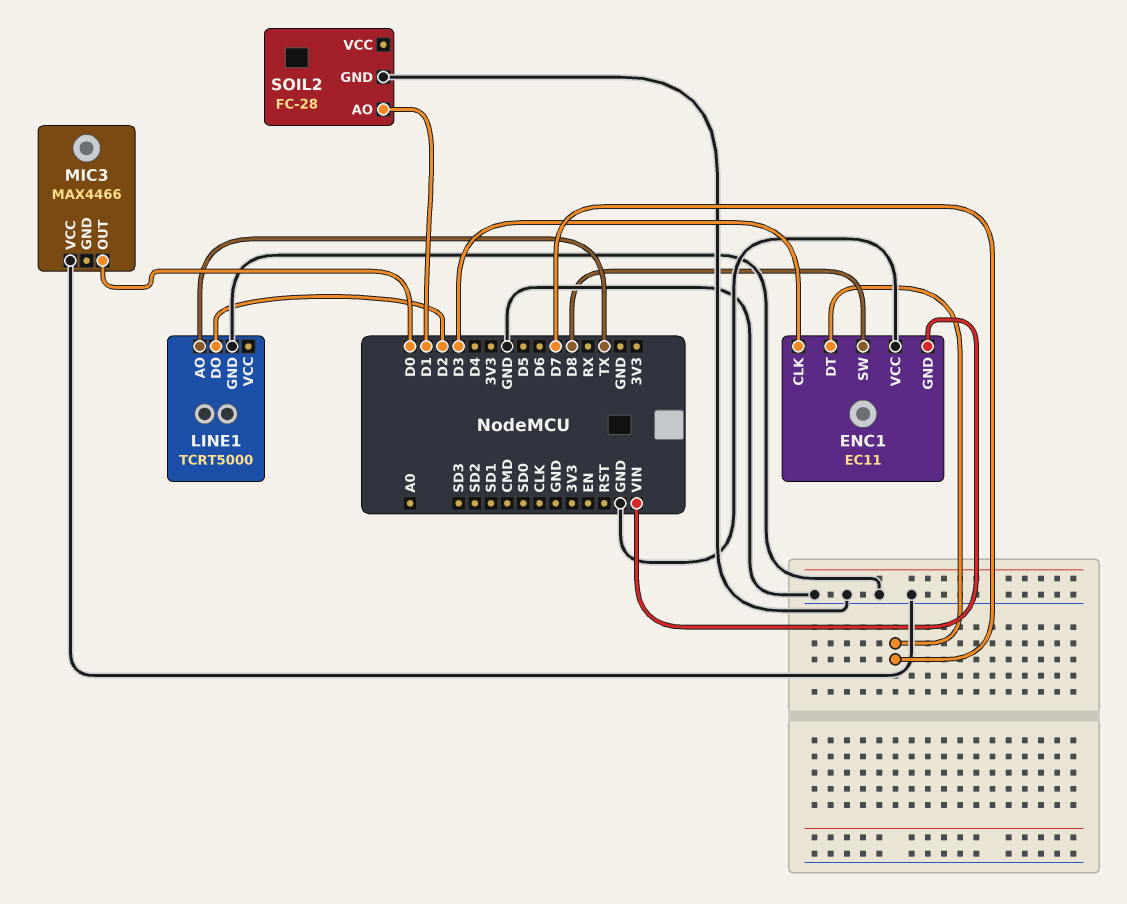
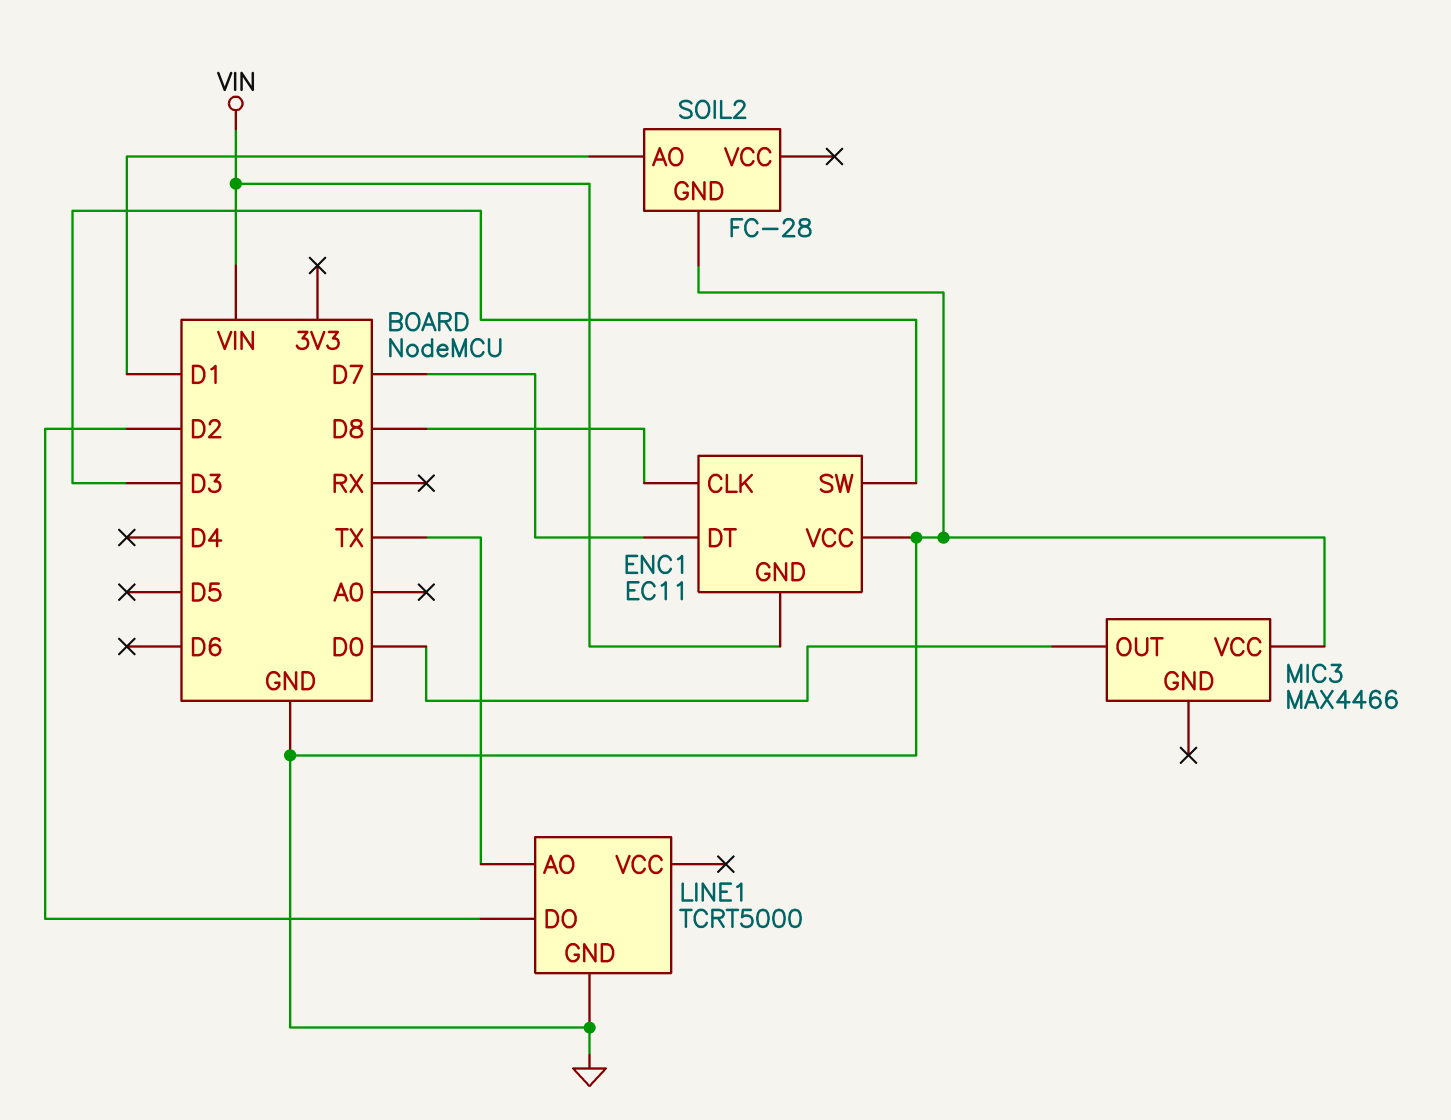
ENC1 pin CLK: D3 -> D8
ENC1 pin SW: D8 -> D3

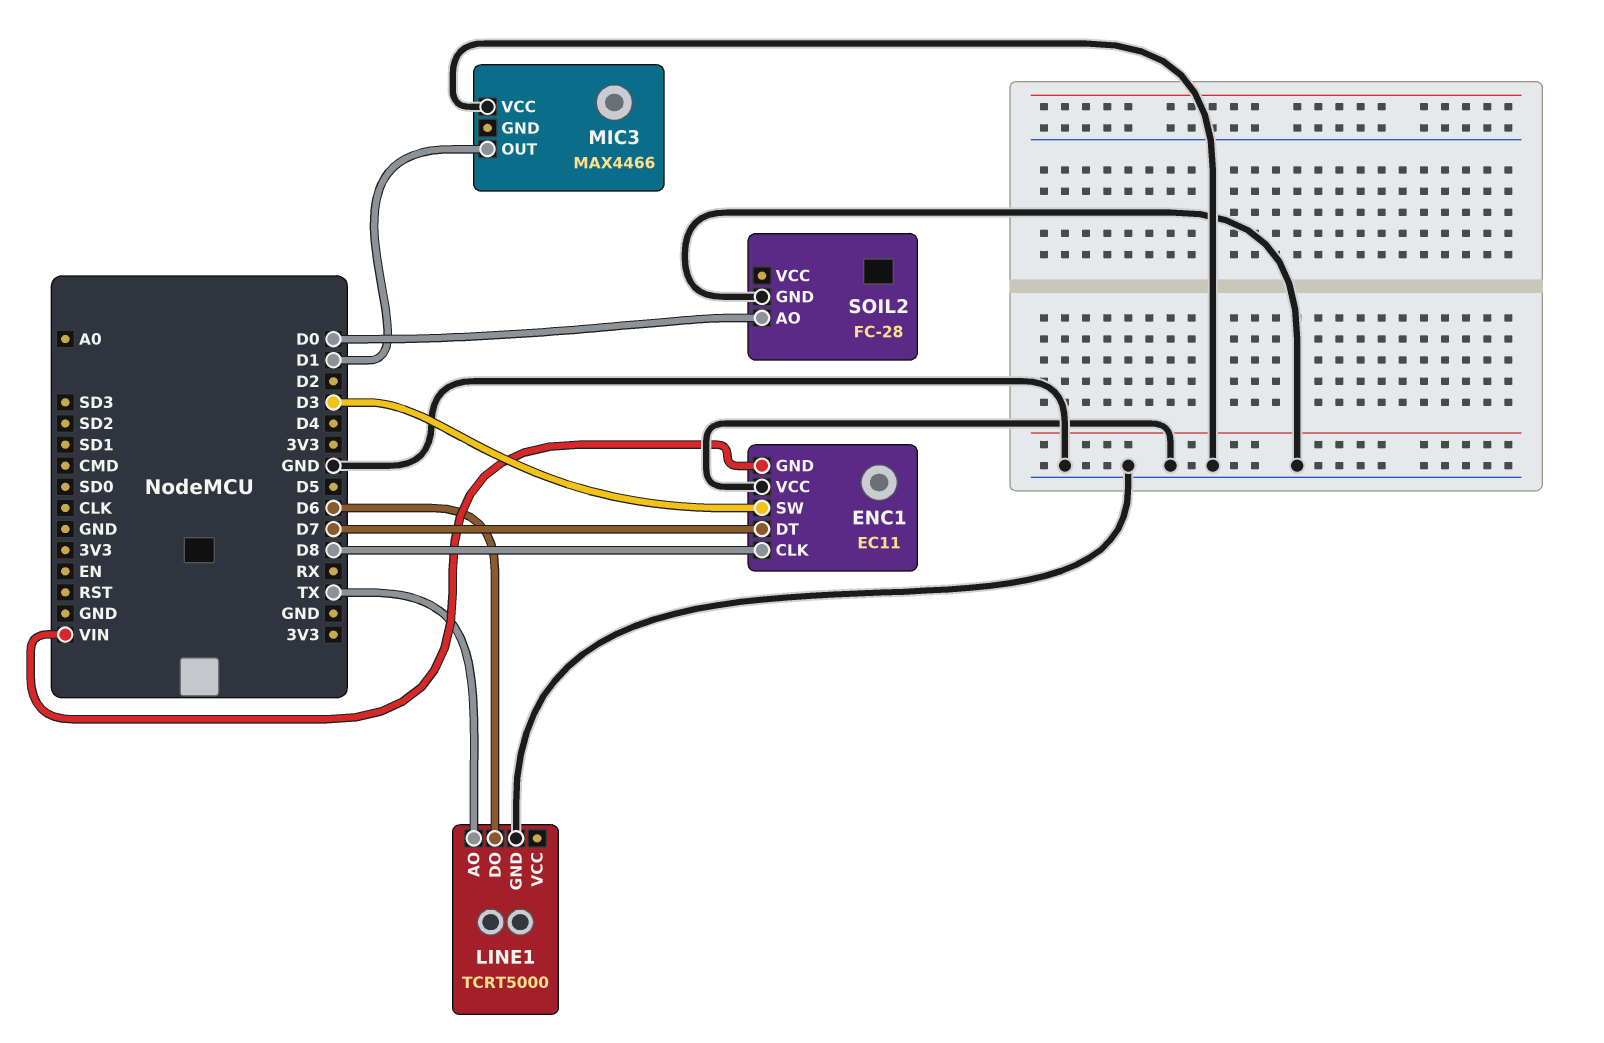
LINE1 pin DO: D2 -> D6
MIC3 pin OUT: D0 -> D1
SOIL2 pin AO: D1 -> D0

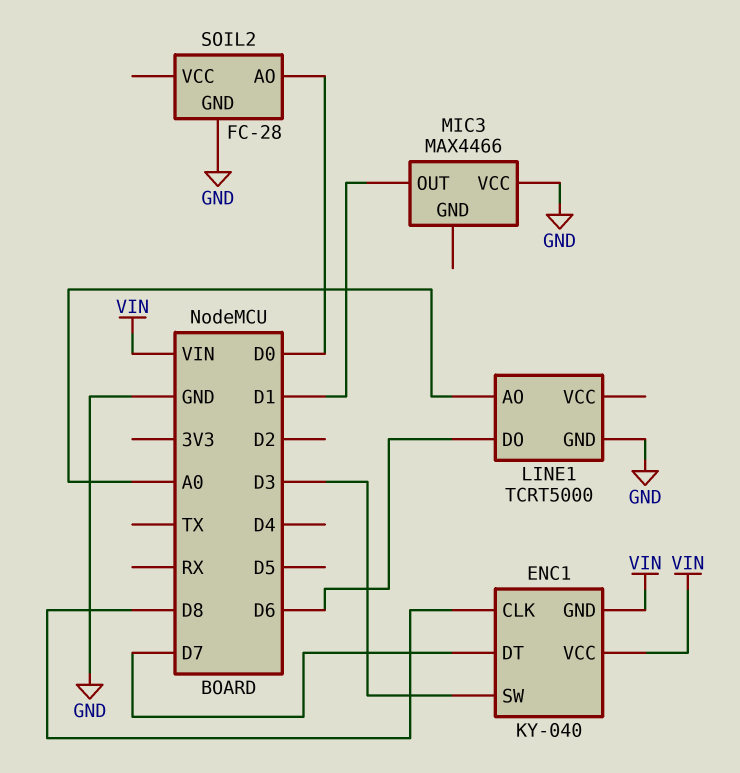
ENC1: EC11 -> KY-040
ENC1 pin VCC: GND -> VIN
LINE1 pin AO: TX -> A0

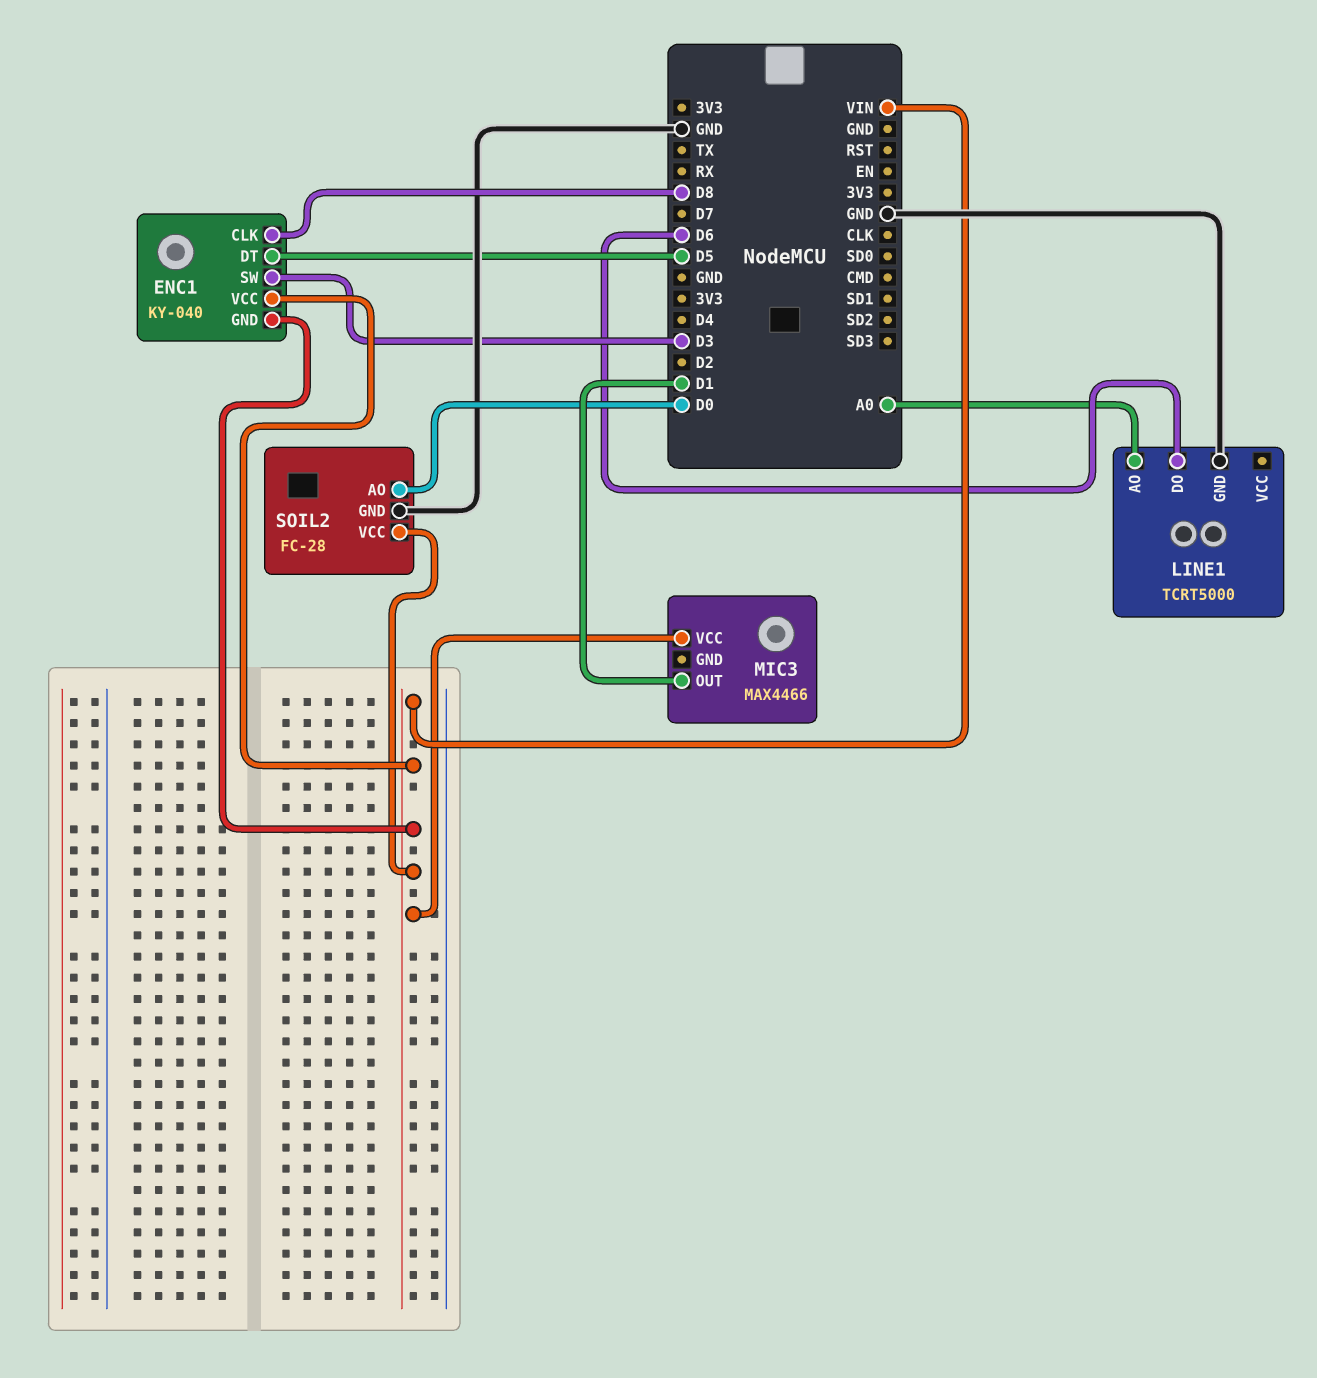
ENC1 pin DT: D7 -> D5
MIC3 pin VCC: GND -> VIN
SOIL2 pin VCC: none -> VIN

